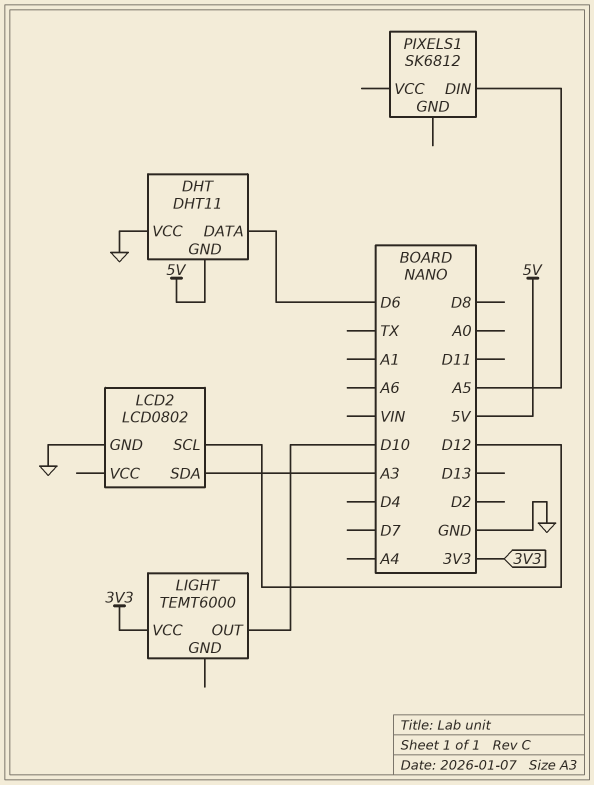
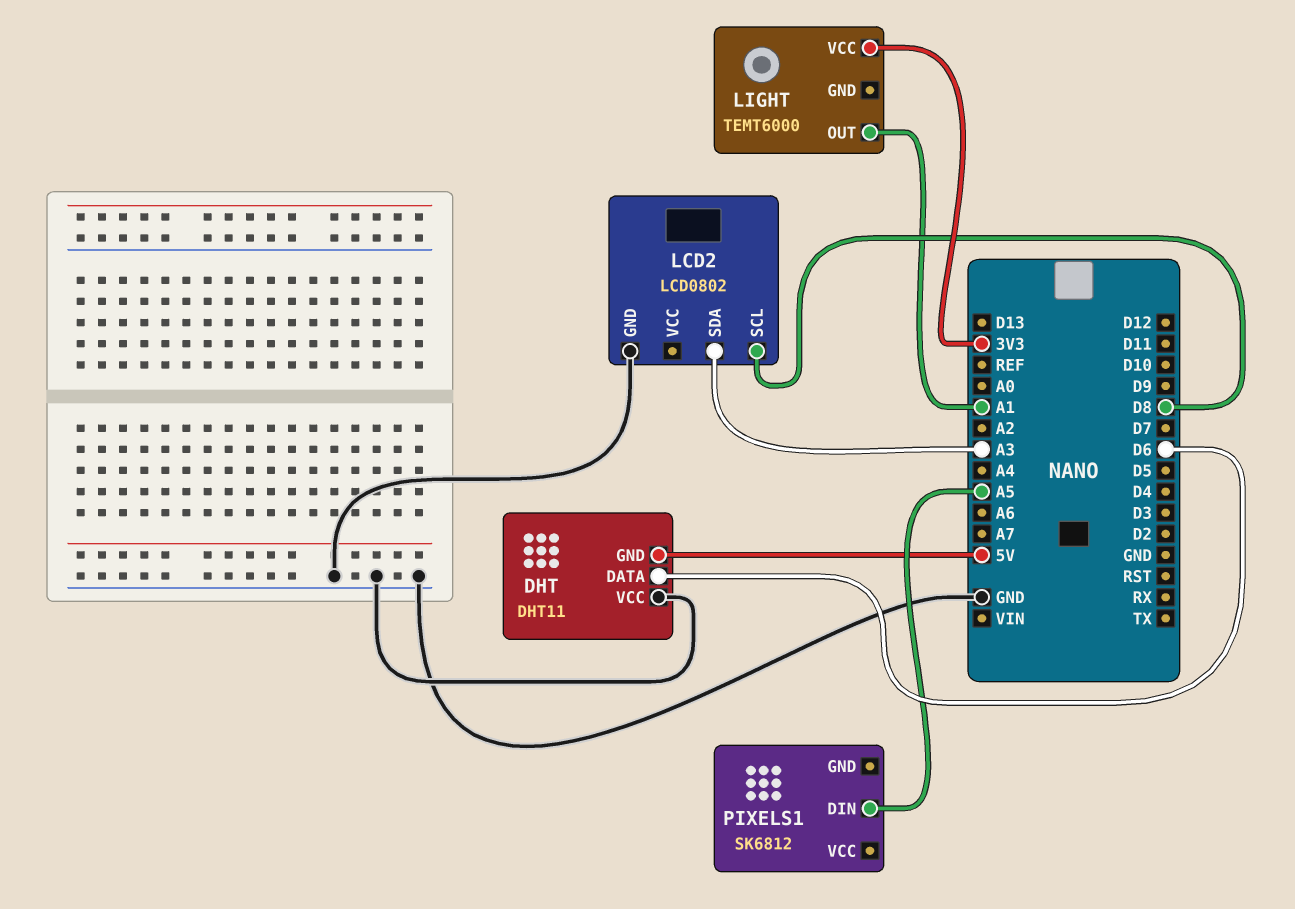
LCD2 pin SCL: D12 -> D8
LIGHT pin OUT: D10 -> A1

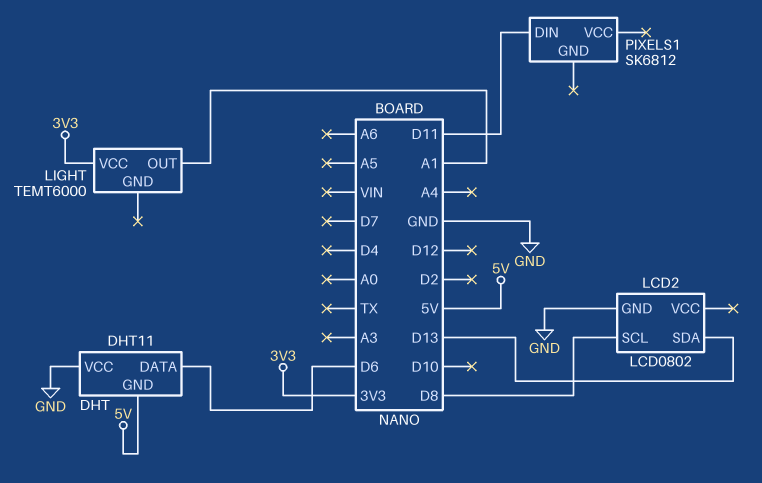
LCD2 pin SDA: A3 -> D13
PIXELS1 pin DIN: A5 -> D11

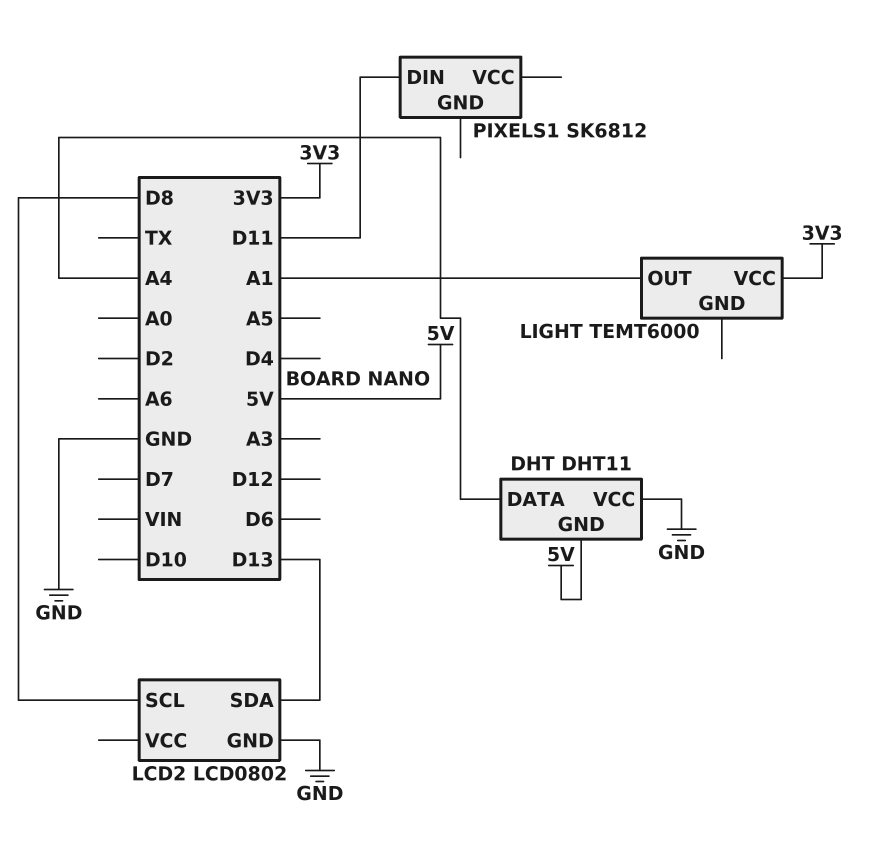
DHT pin DATA: D6 -> A4

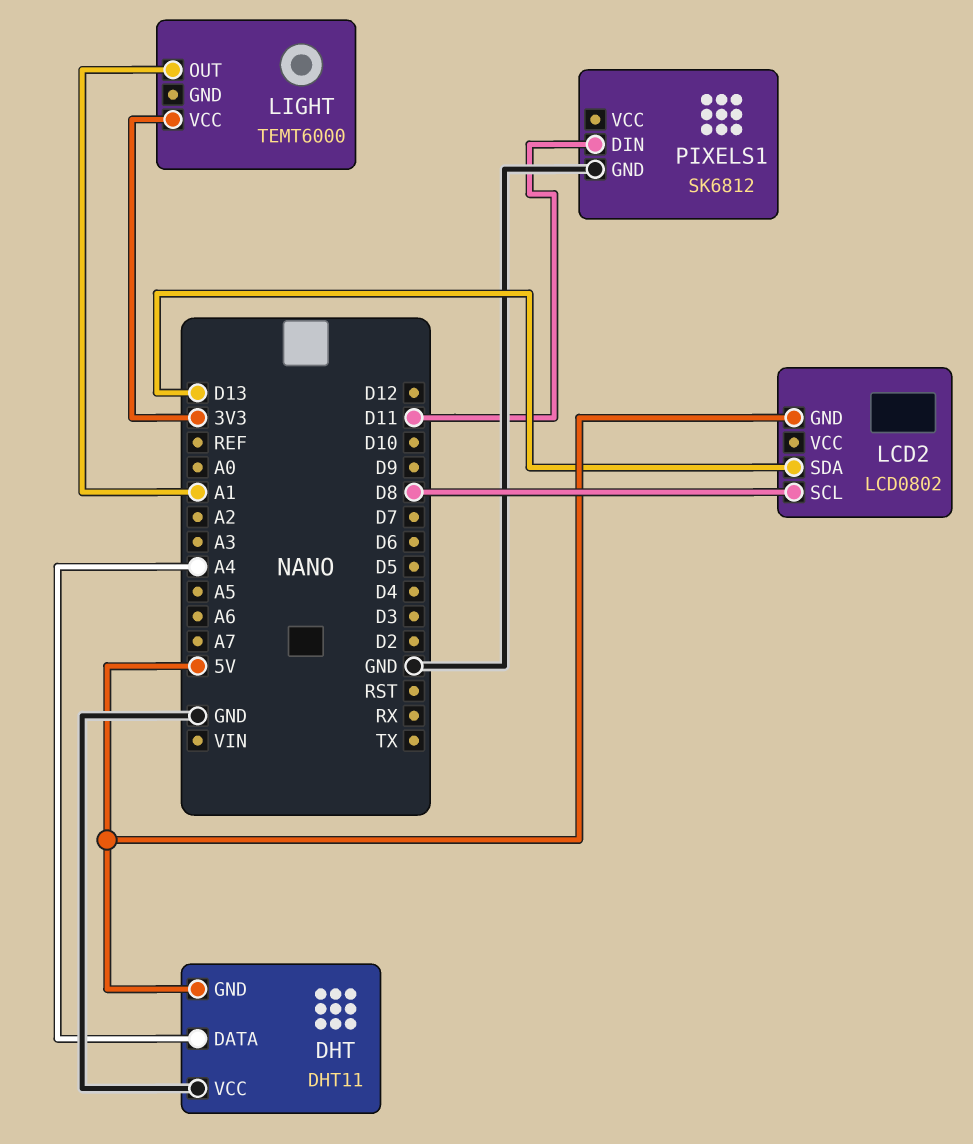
LCD2 pin GND: GND -> 5V
PIXELS1 pin GND: none -> GND

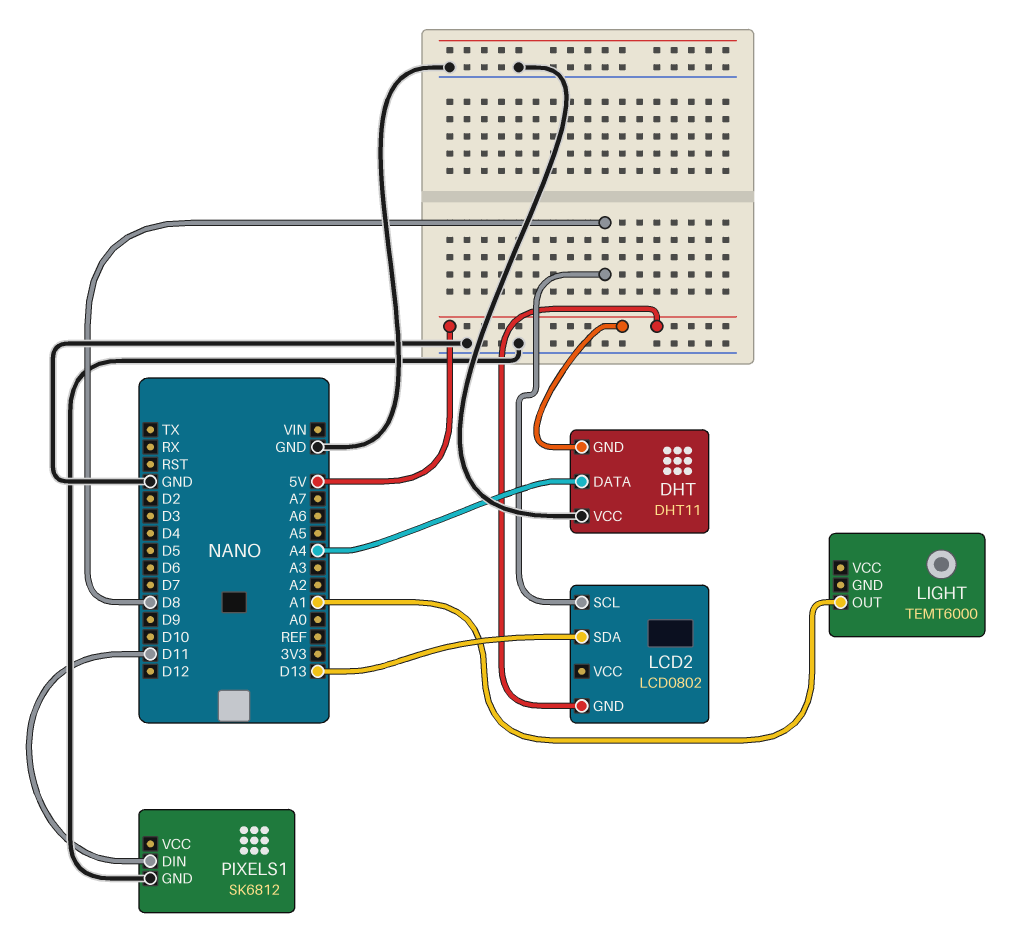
LIGHT pin VCC: 3V3 -> none

